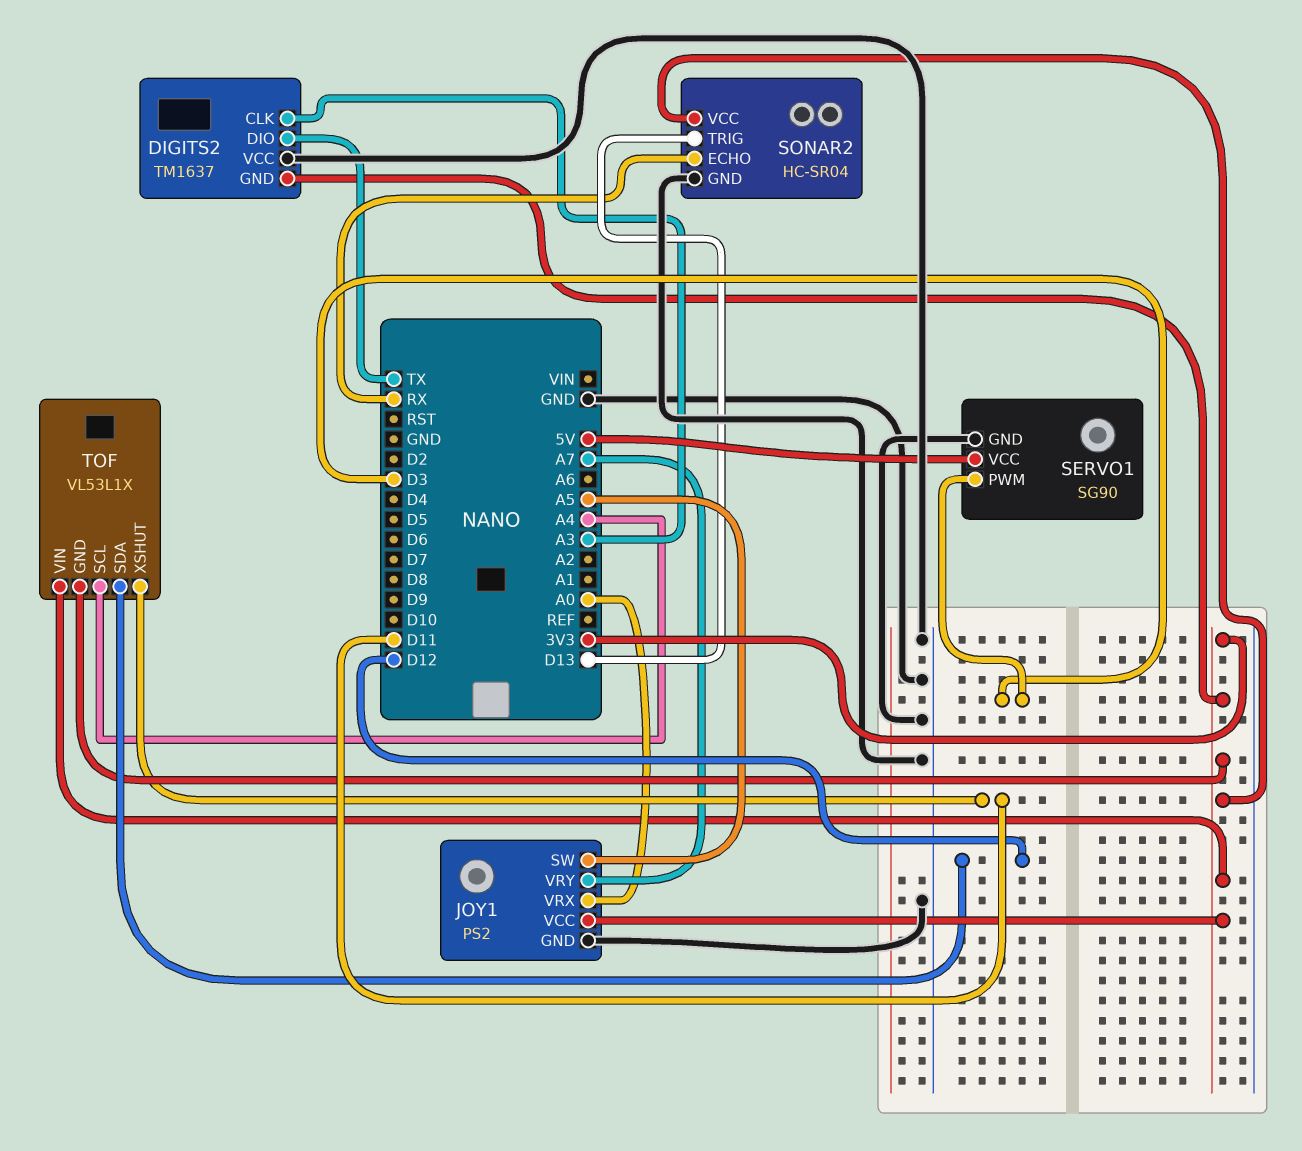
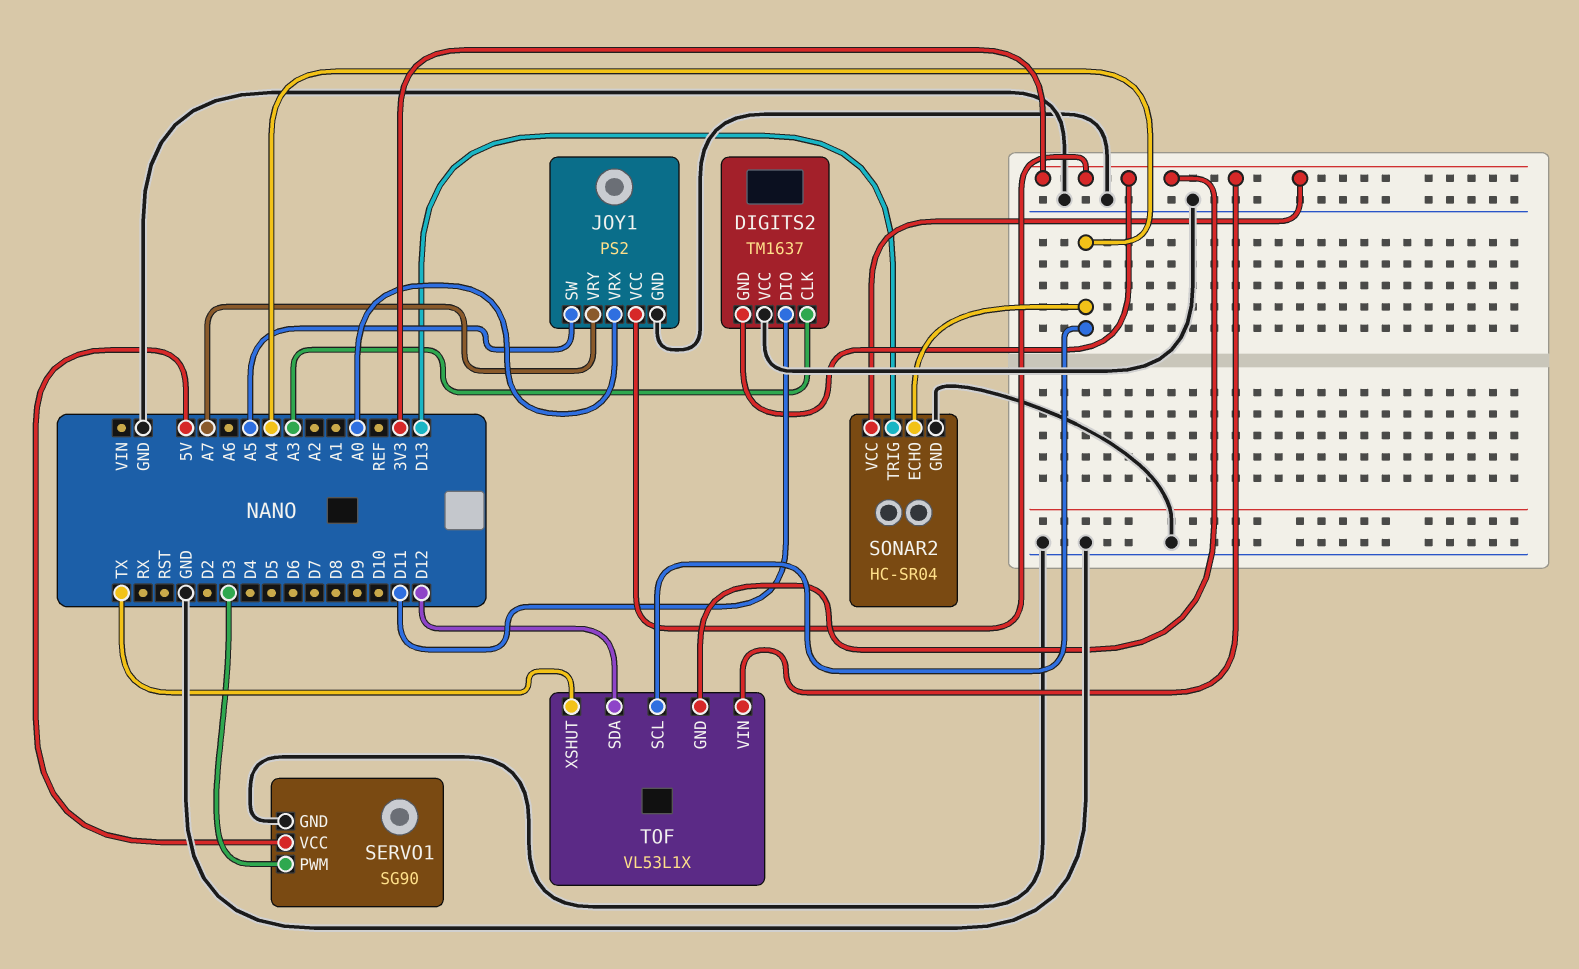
DIGITS2 pin DIO: TX -> D11
SONAR2 pin ECHO: RX -> A4
TOF pin XSHUT: D11 -> TX

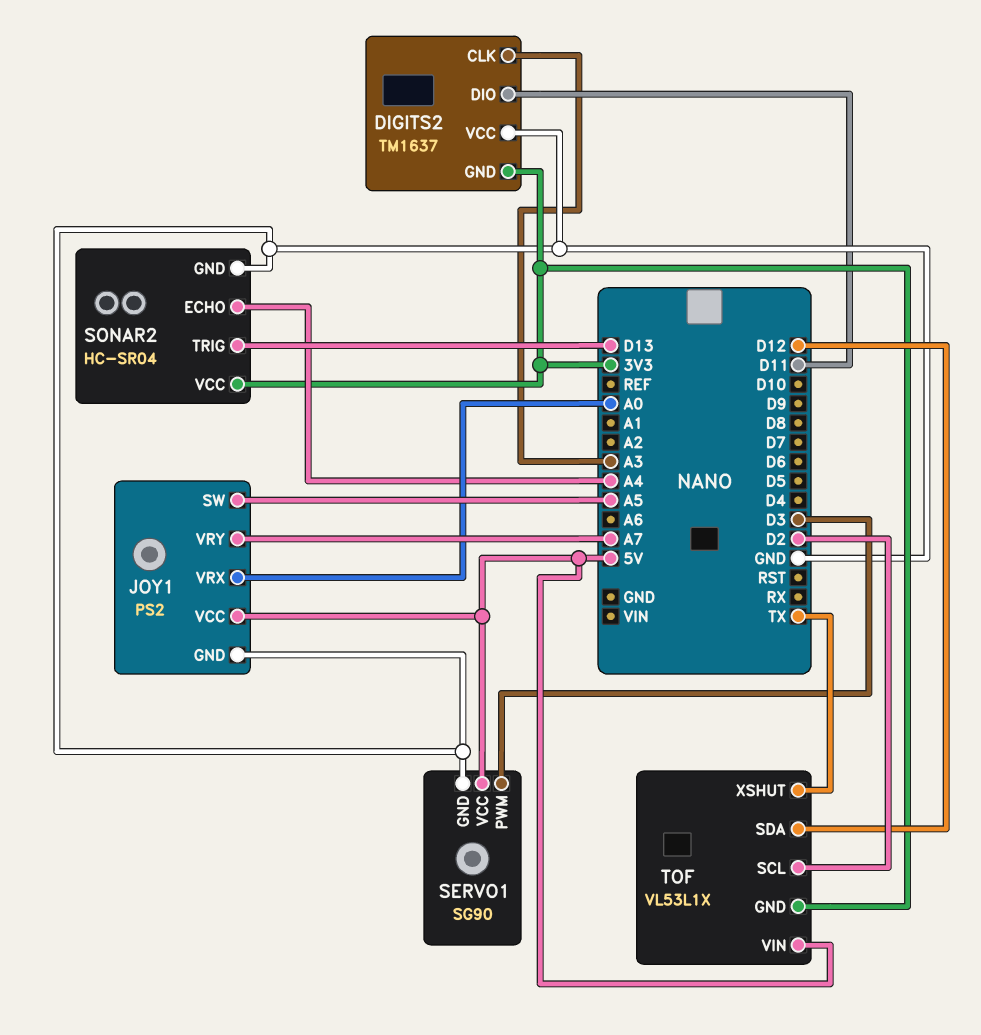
JOY1 pin VCC: 3V3 -> 5V
TOF pin SCL: A4 -> D2
TOF pin VIN: 3V3 -> 5V

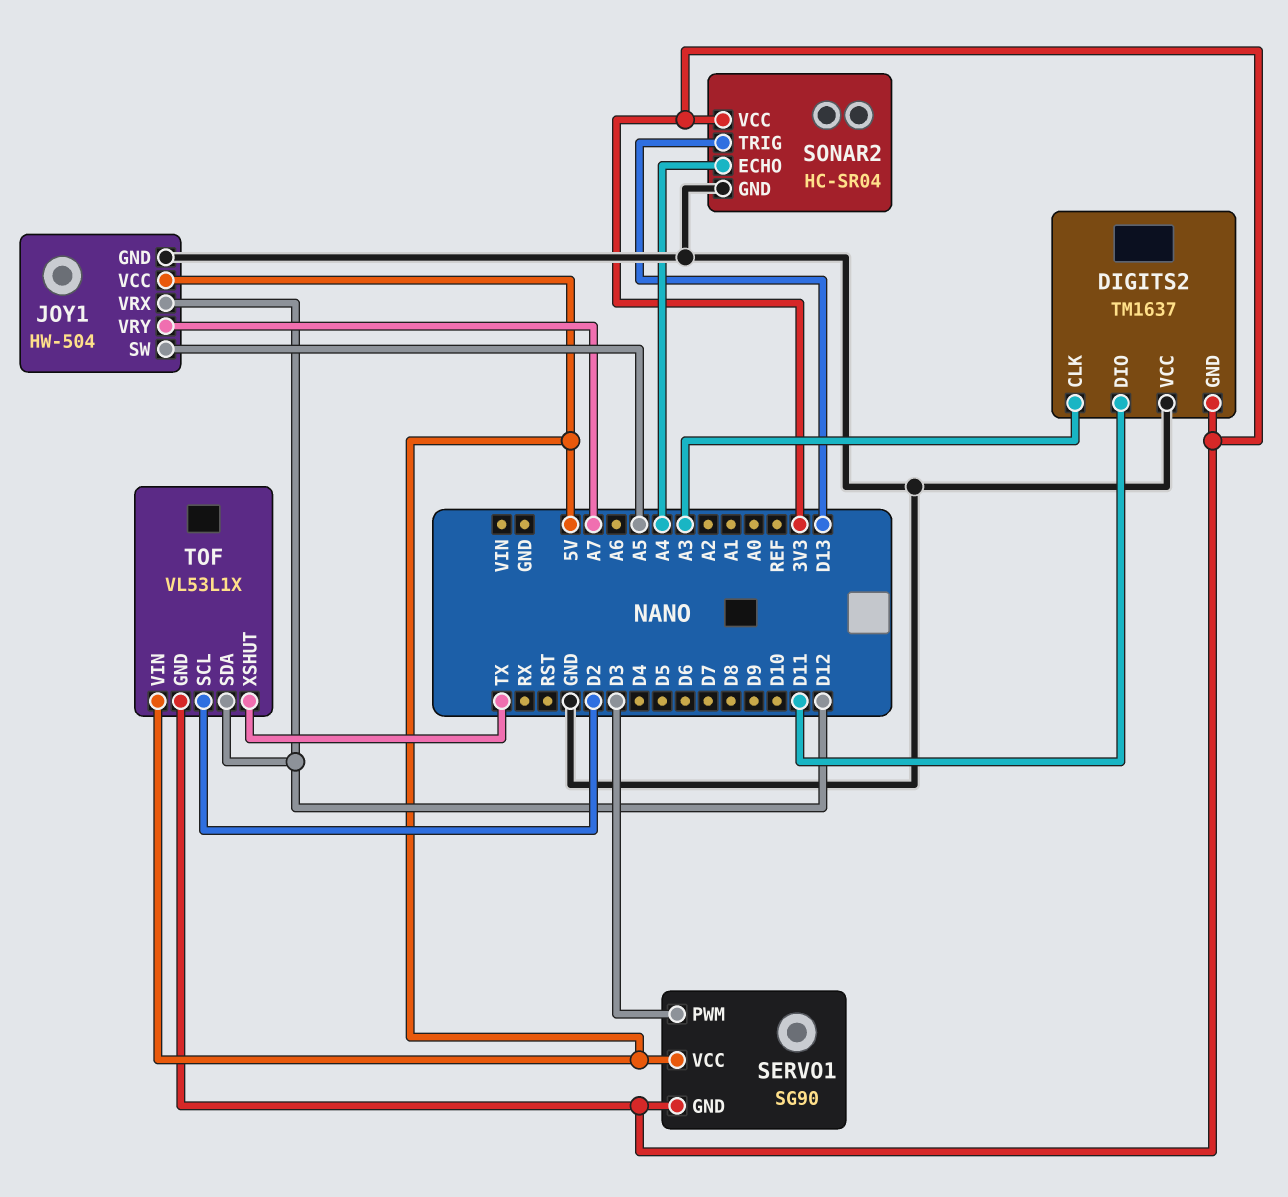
JOY1: PS2 -> HW-504
JOY1 pin VRX: A0 -> D12
SERVO1 pin GND: GND -> 3V3

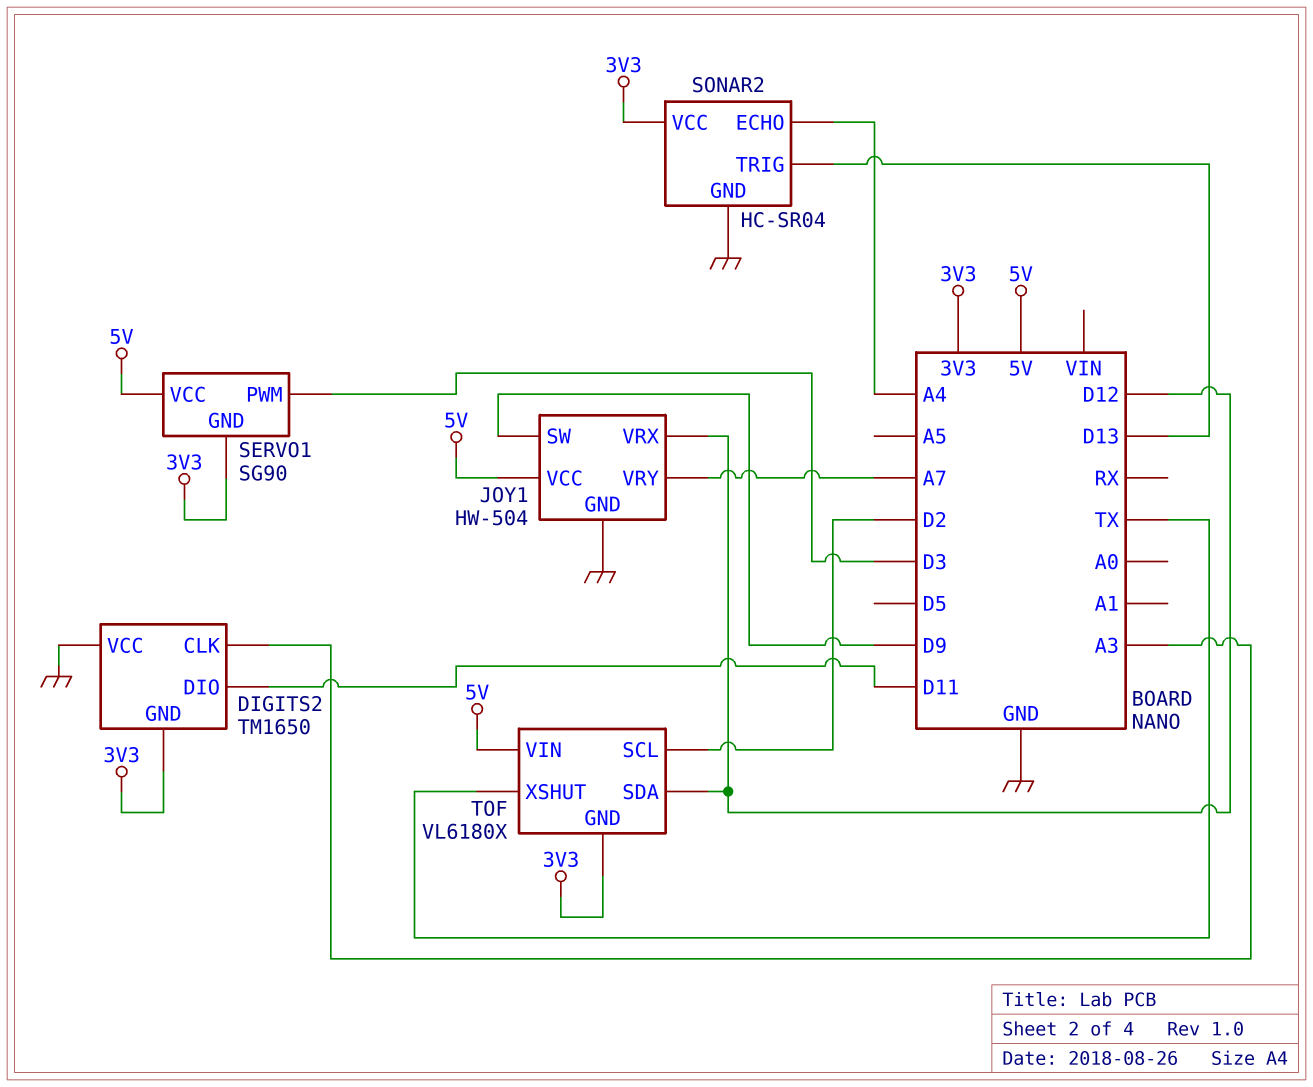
DIGITS2: TM1637 -> TM1650
JOY1 pin SW: A5 -> D9
TOF: VL53L1X -> VL6180X

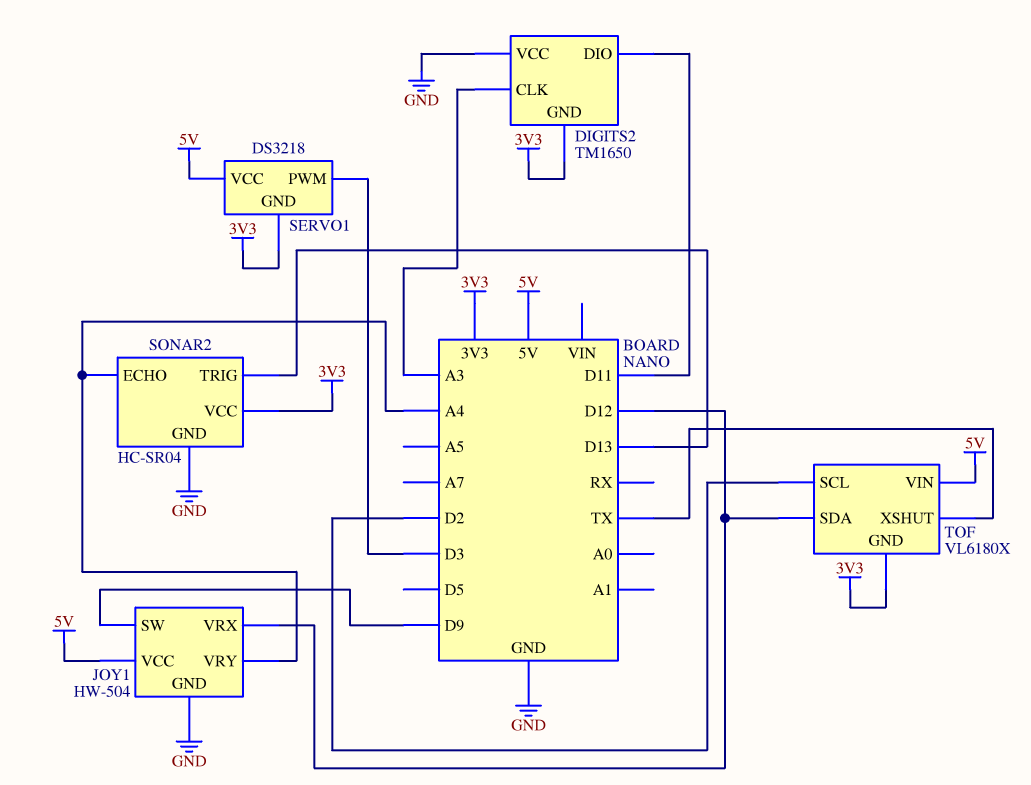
JOY1 pin VRY: A7 -> A4
SERVO1: SG90 -> DS3218

